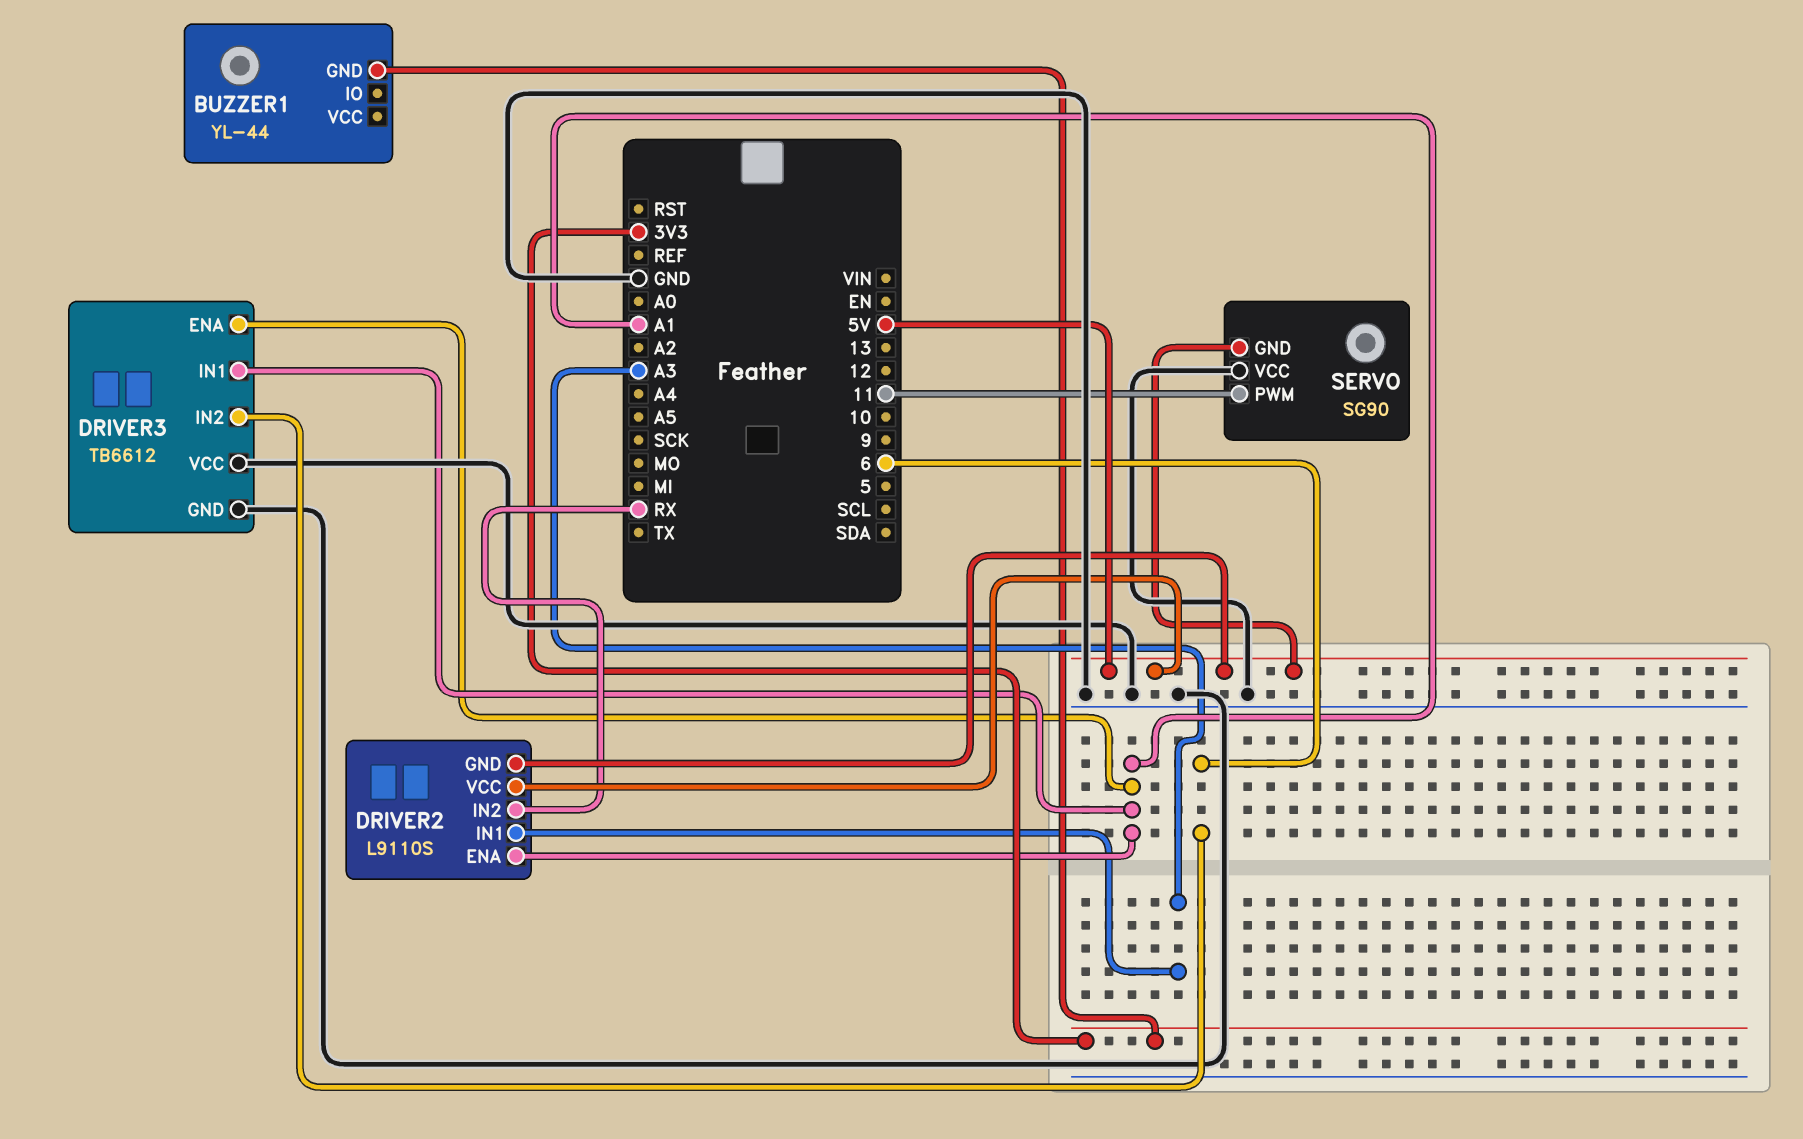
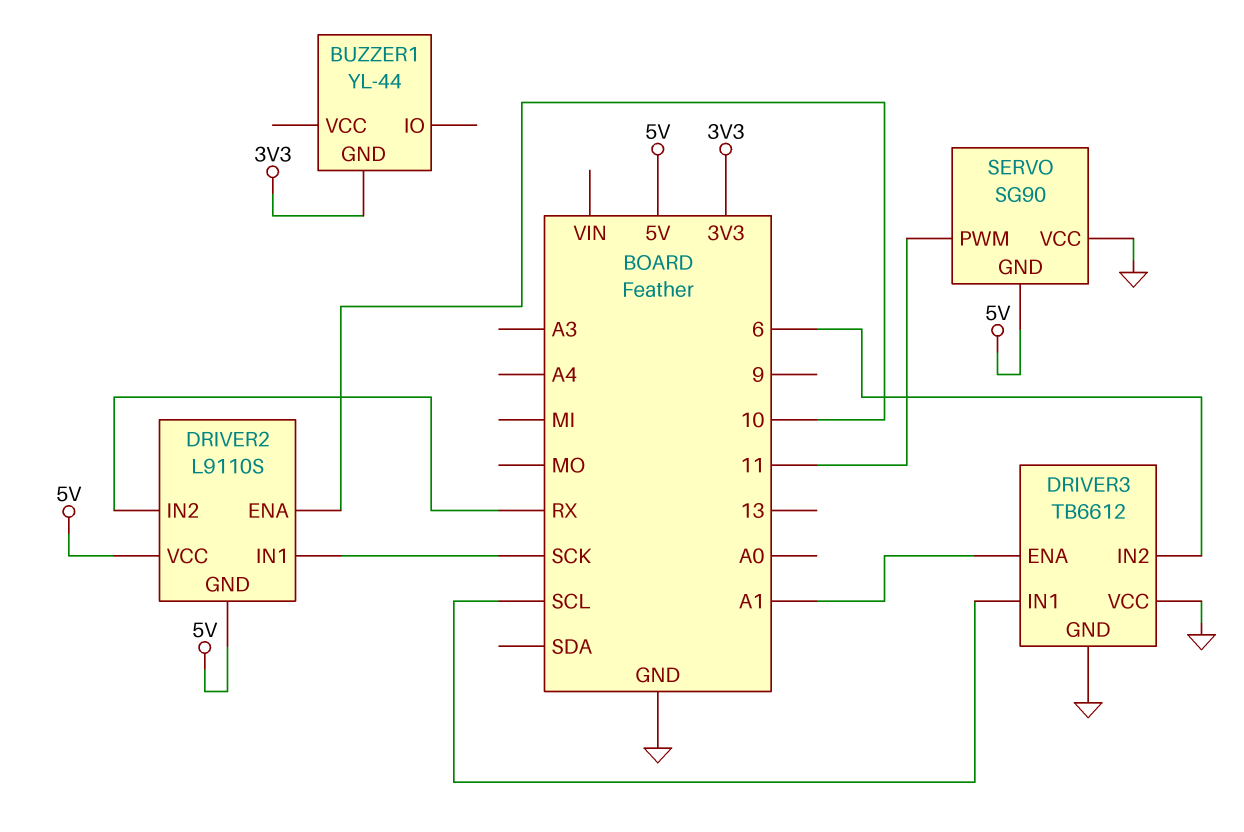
DRIVER2 pin ENA: A1 -> 10
DRIVER2 pin IN1: A3 -> SCK
DRIVER3 pin IN1: A1 -> SCL

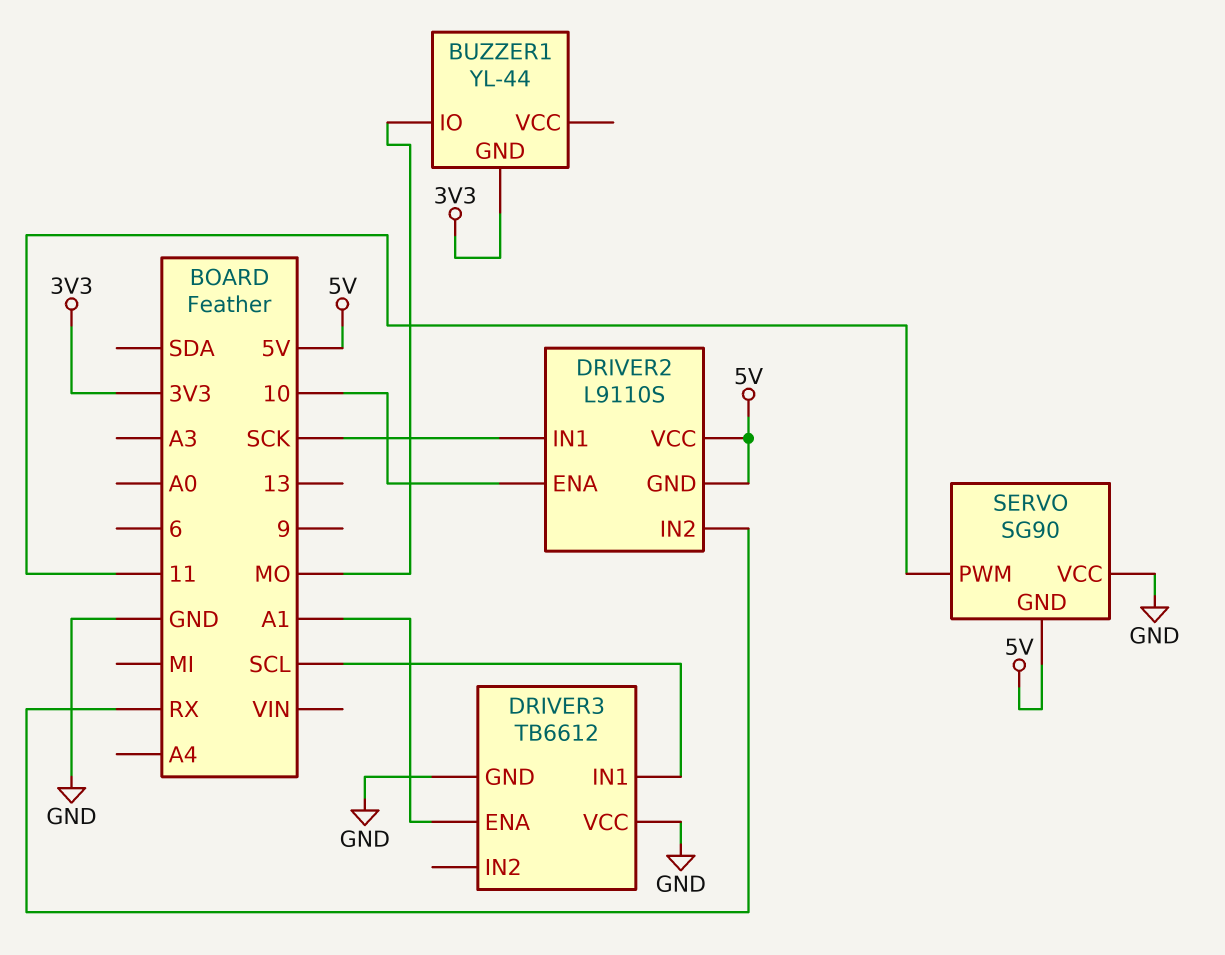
BUZZER1 pin IO: none -> MO
DRIVER3 pin IN2: 6 -> none

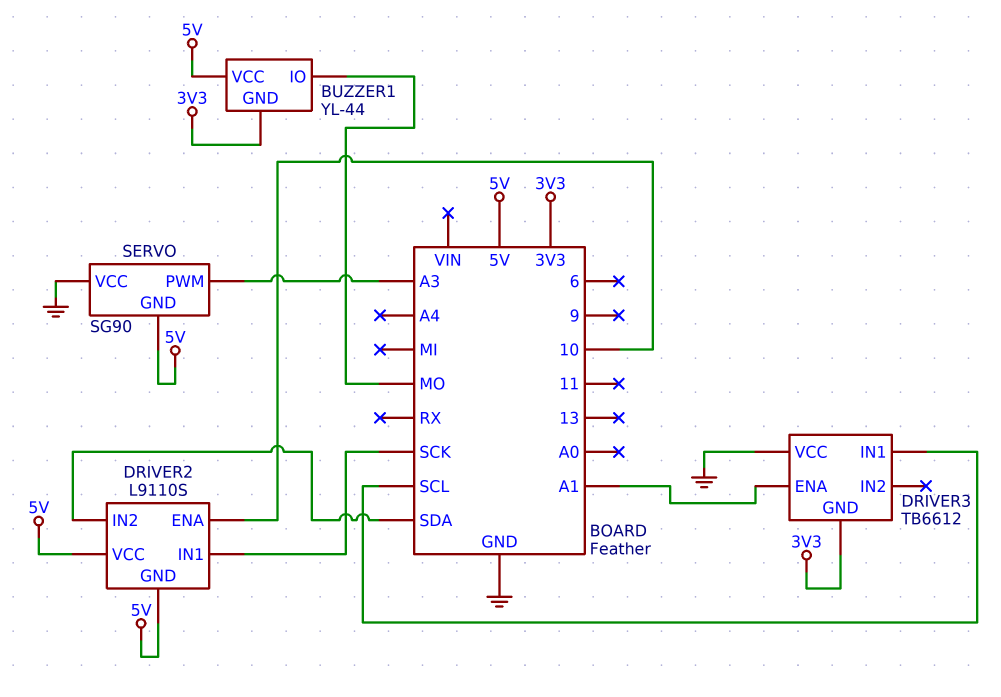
BUZZER1 pin VCC: none -> 5V
DRIVER2 pin IN2: RX -> SDA
DRIVER3 pin GND: GND -> 3V3
SERVO pin PWM: 11 -> A3

